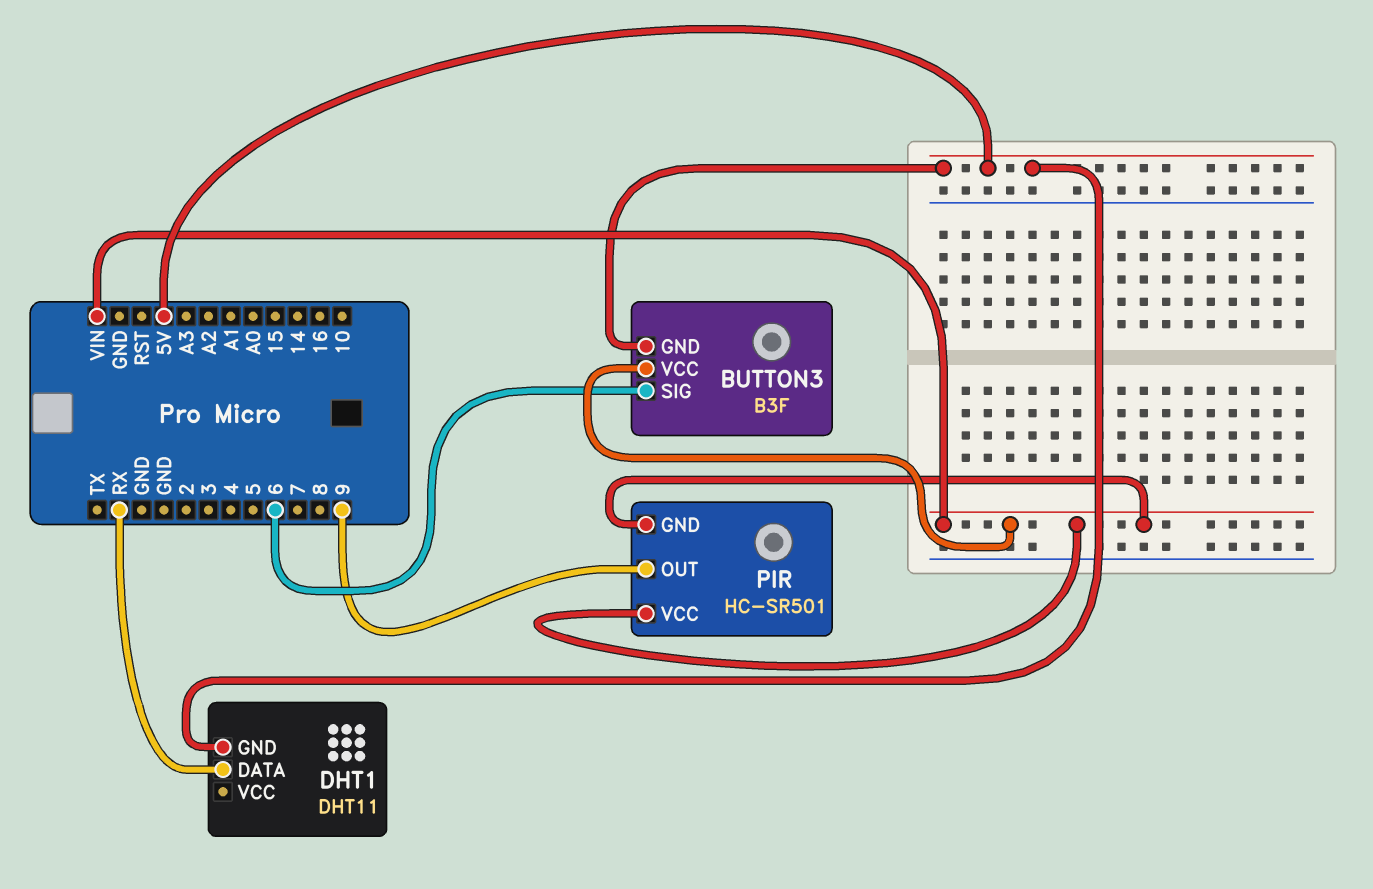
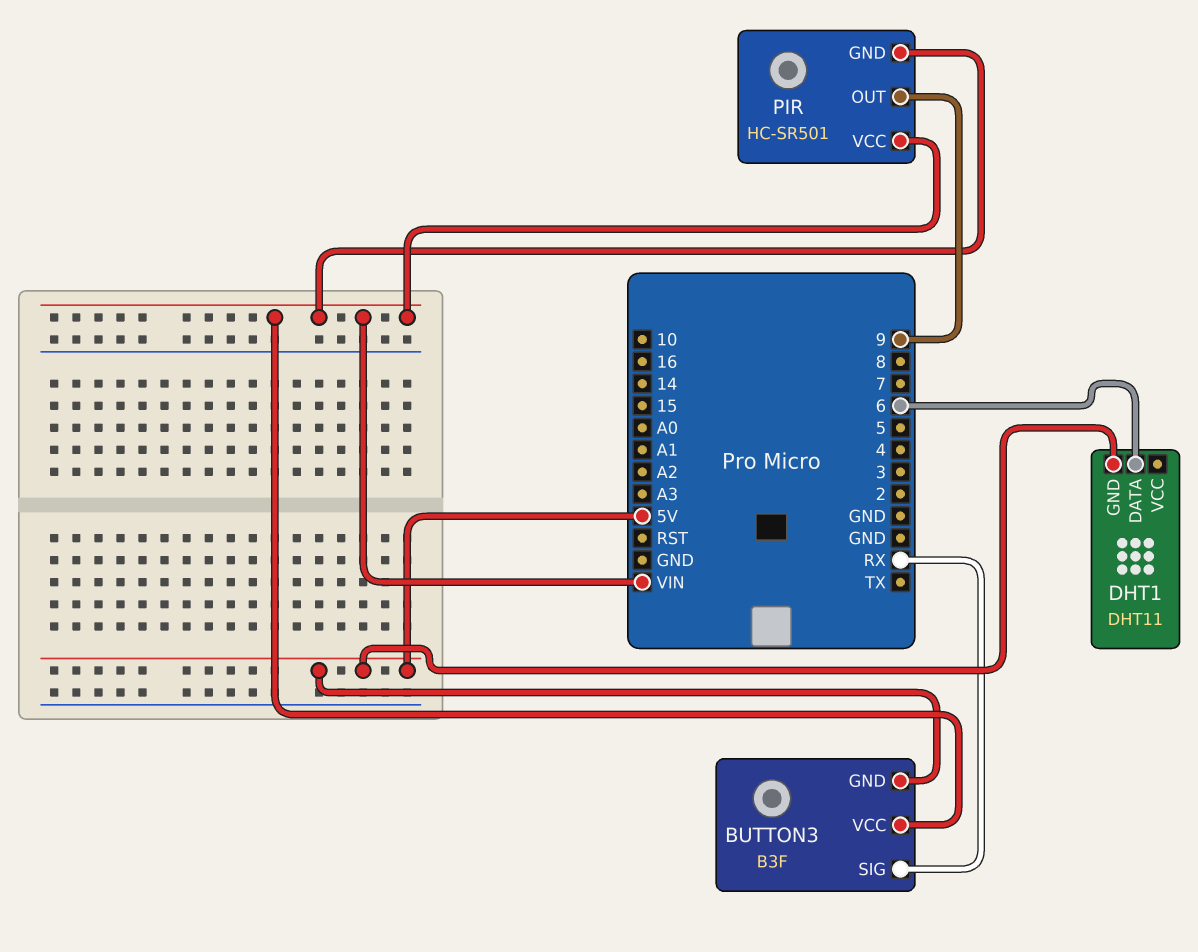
BUTTON3 pin SIG: 6 -> RX
DHT1 pin DATA: RX -> 6

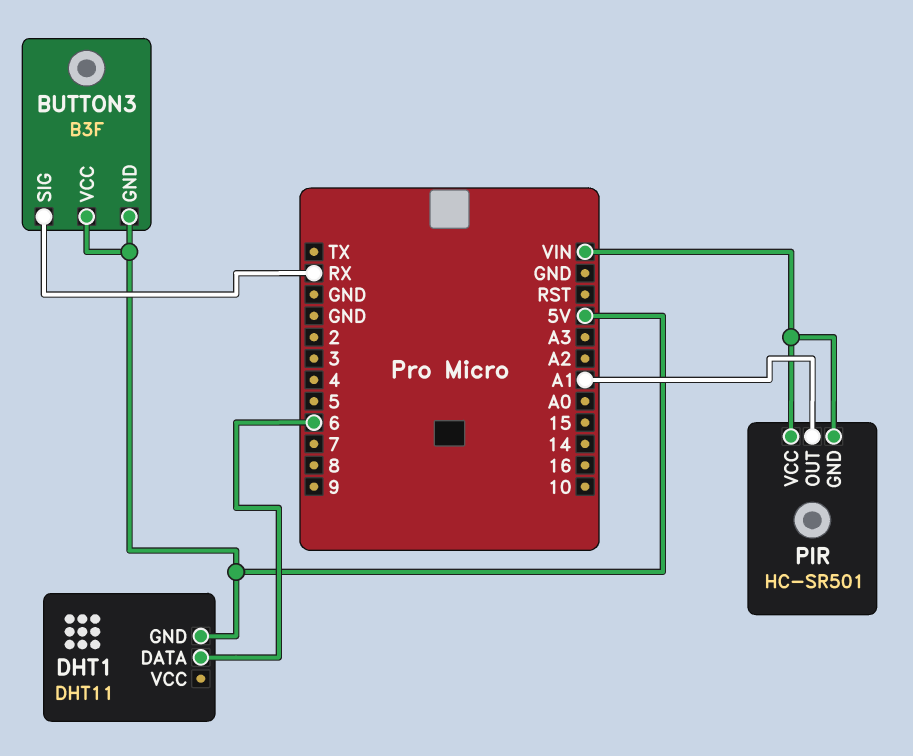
BUTTON3 pin VCC: VIN -> 5V
PIR pin OUT: 9 -> A1

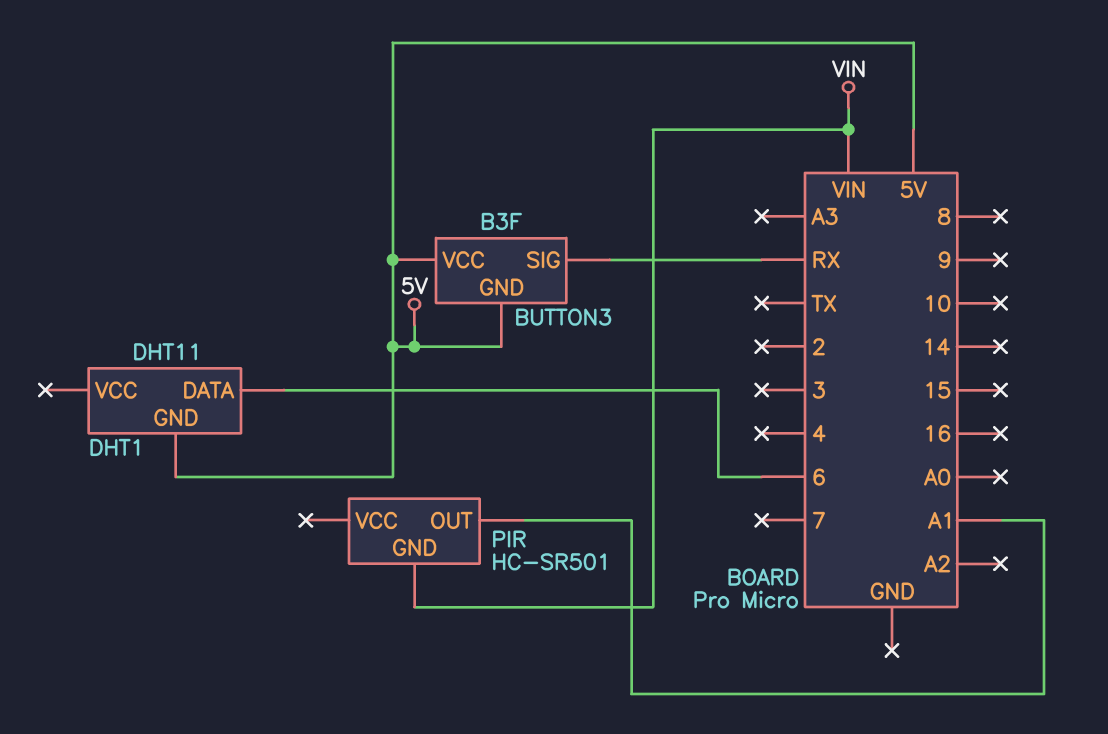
PIR pin VCC: VIN -> none

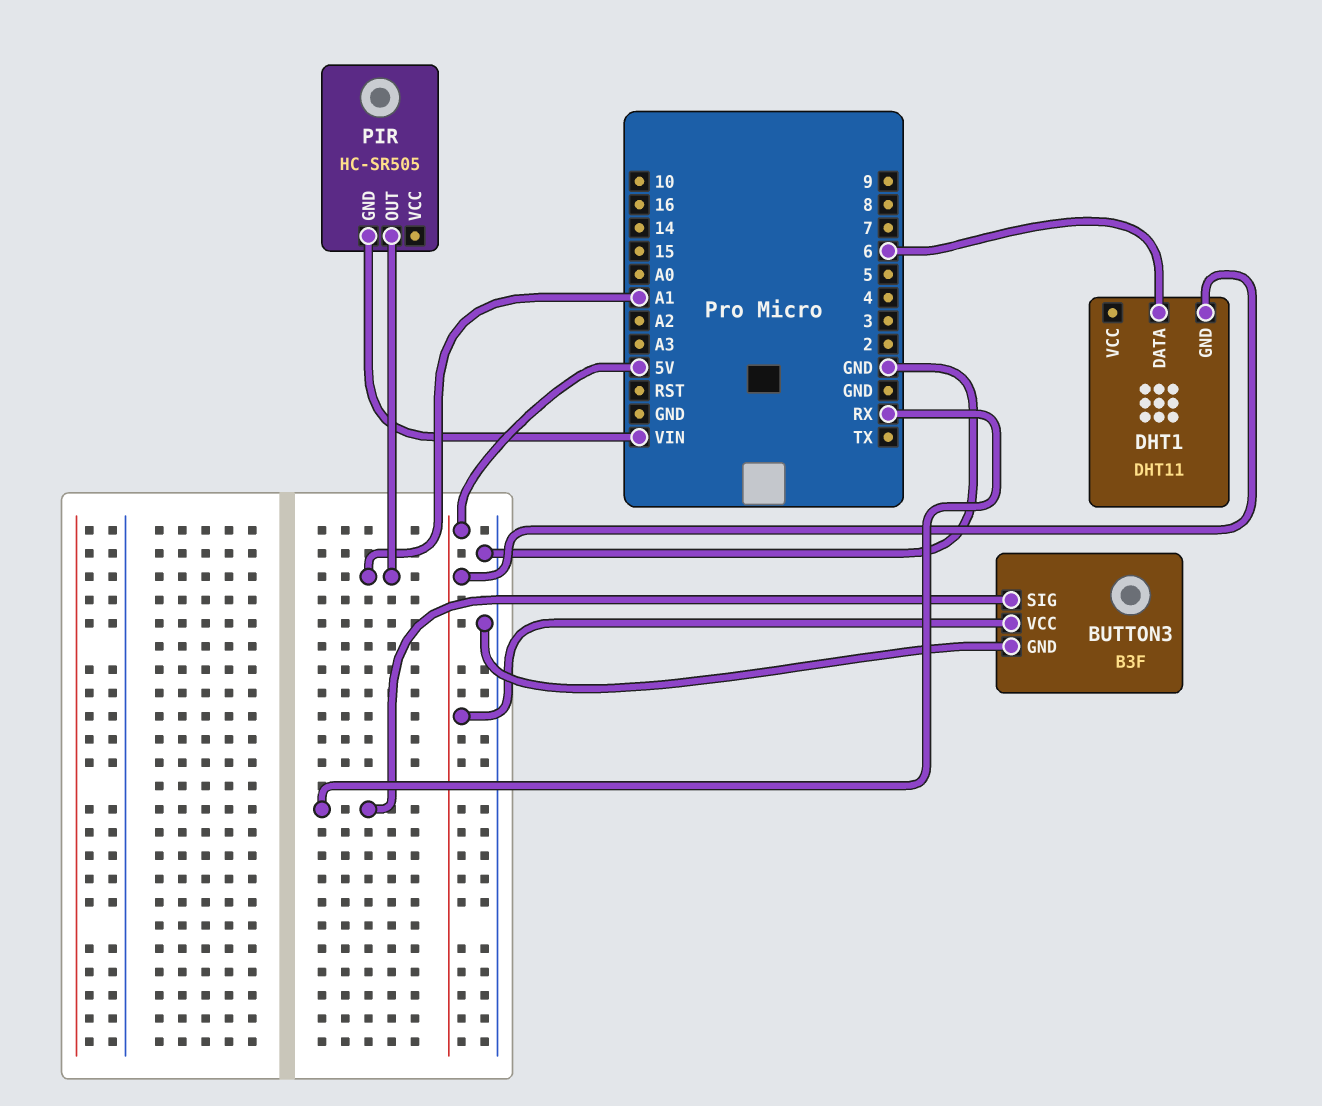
BUTTON3 pin GND: 5V -> GND
PIR: HC-SR501 -> HC-SR505

